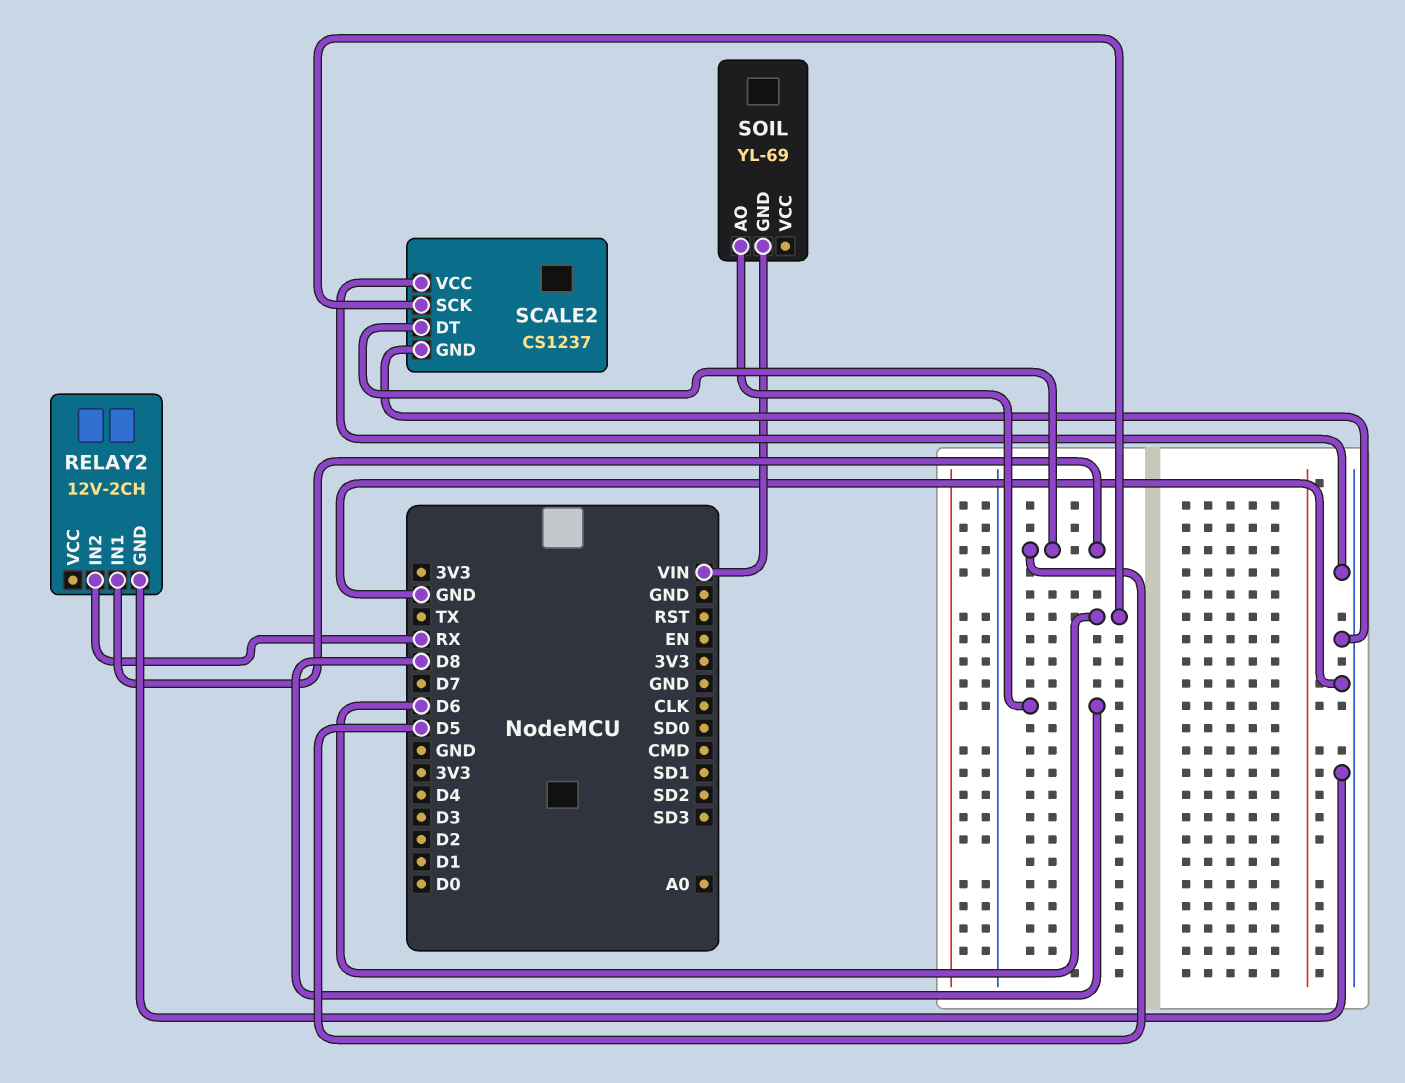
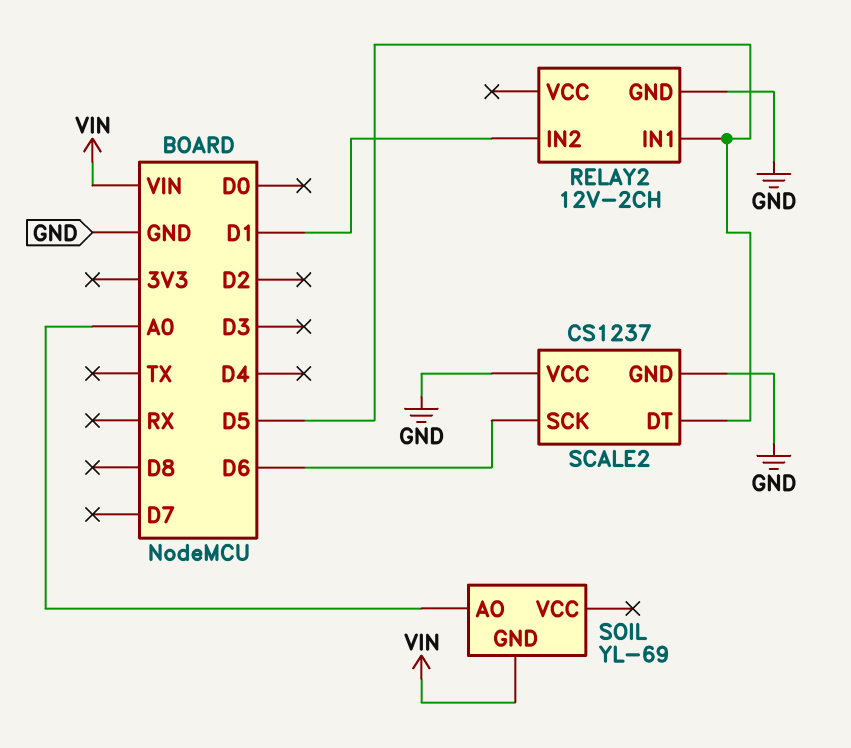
RELAY2 pin IN2: RX -> D1
SOIL pin AO: D8 -> A0

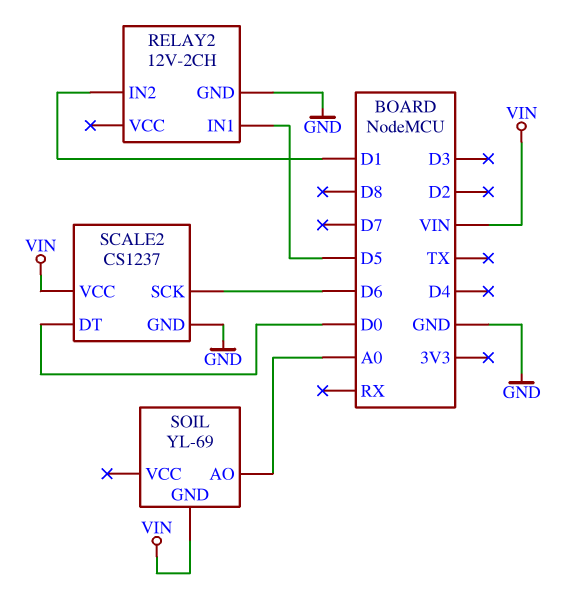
SCALE2 pin DT: D5 -> D0
SCALE2 pin VCC: GND -> VIN

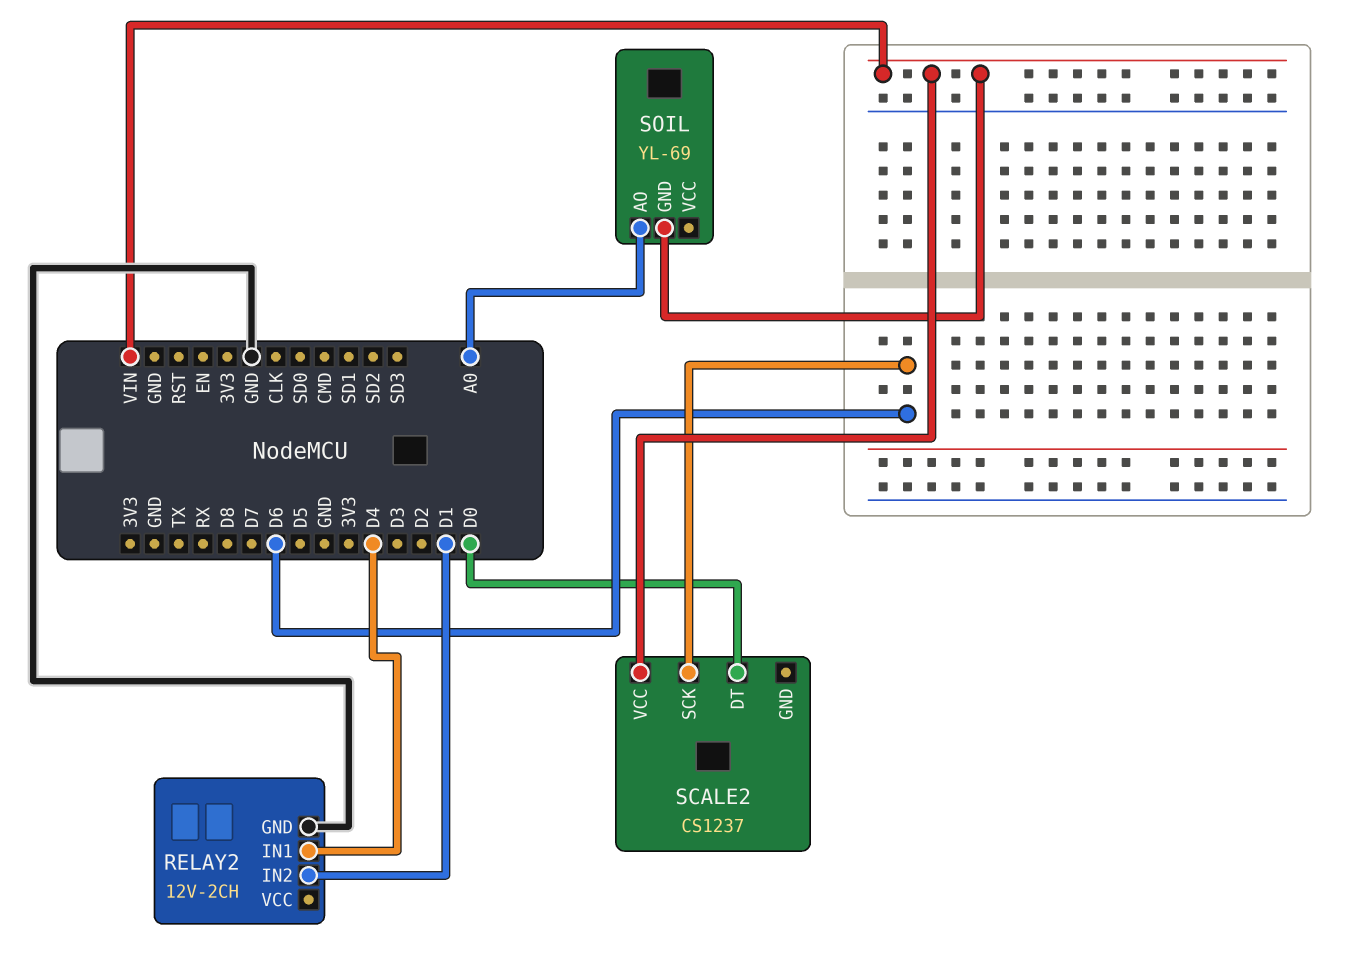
RELAY2 pin IN1: D5 -> D4
SCALE2 pin GND: GND -> none

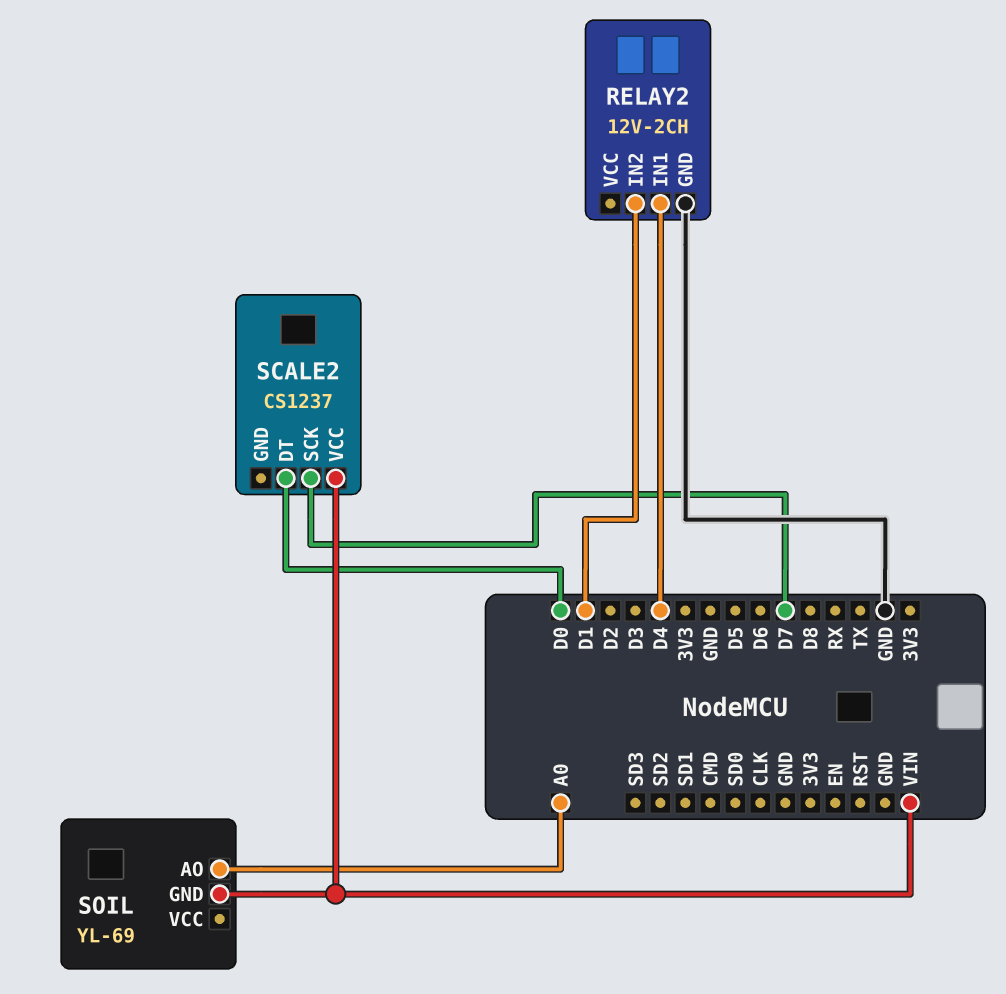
SCALE2 pin SCK: D6 -> D7

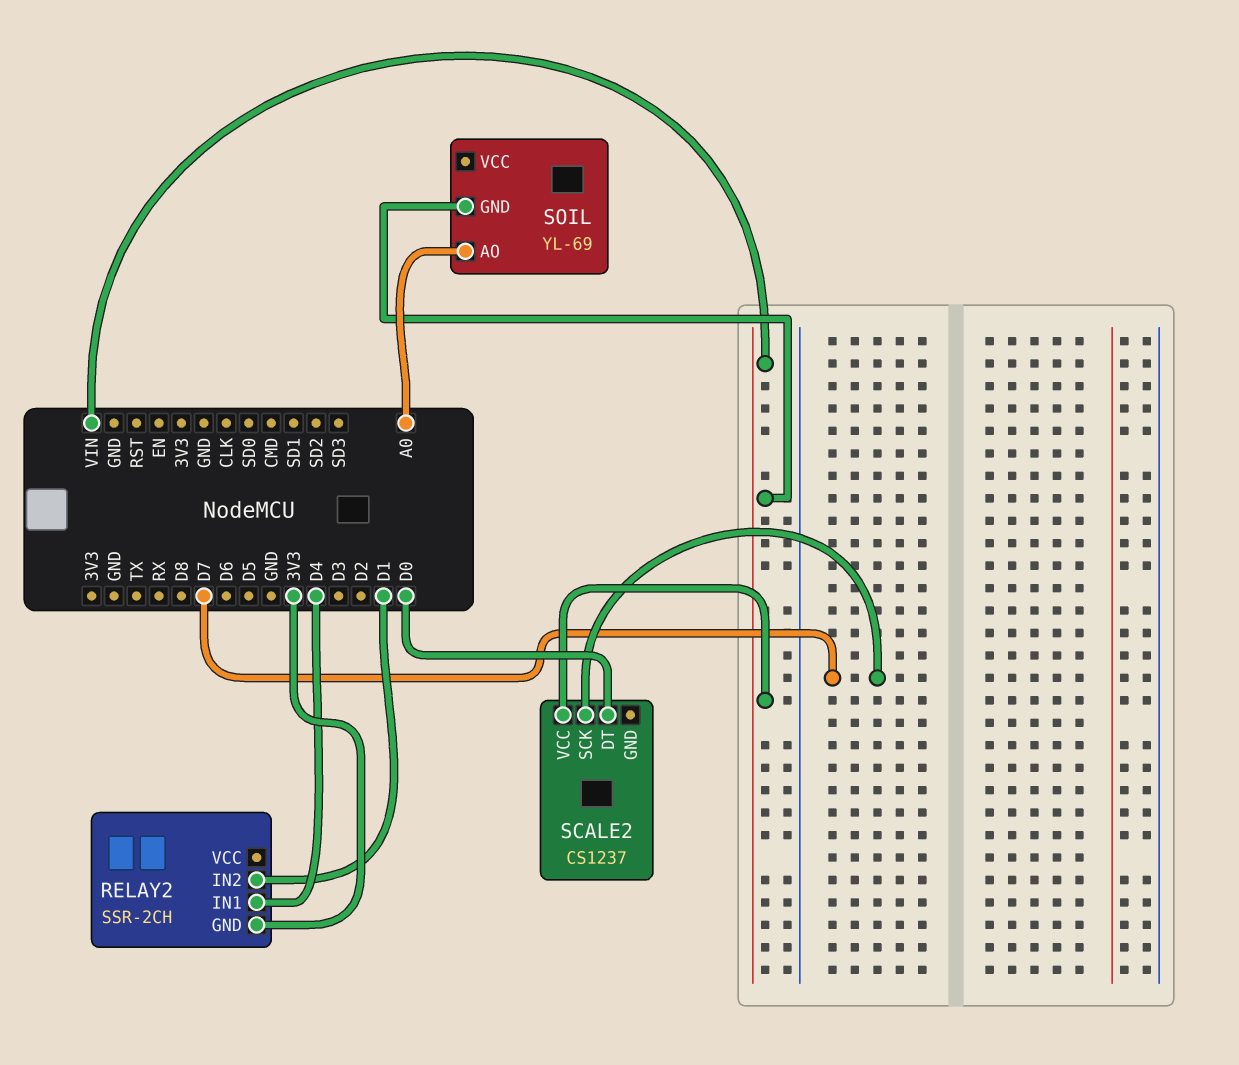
RELAY2: 12V-2CH -> SSR-2CH
RELAY2 pin GND: GND -> 3V3

